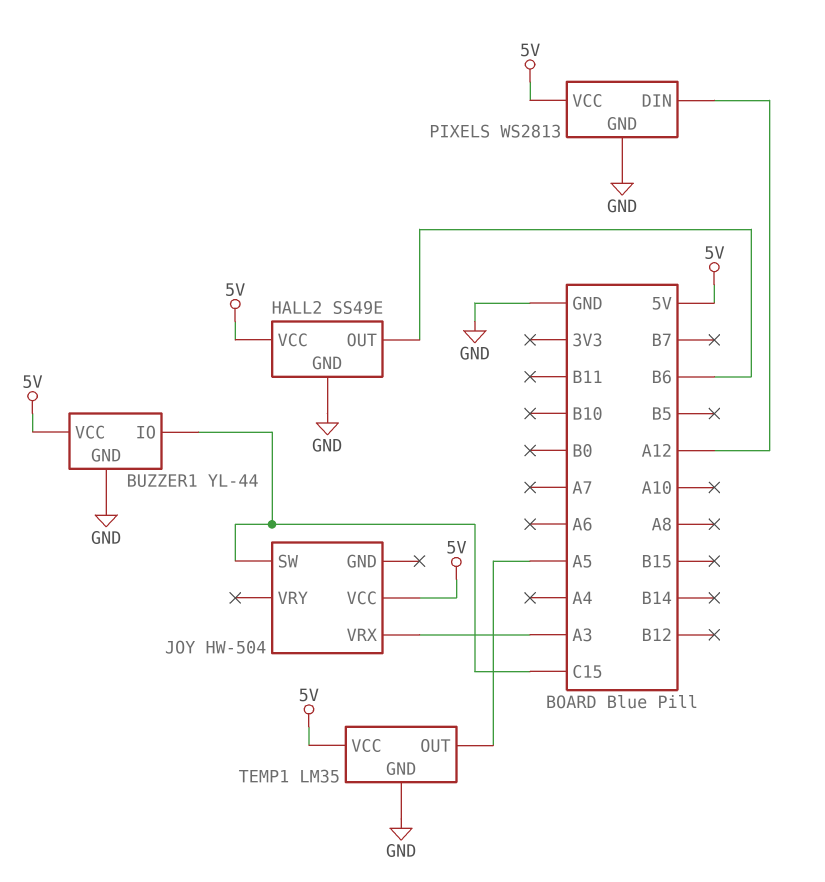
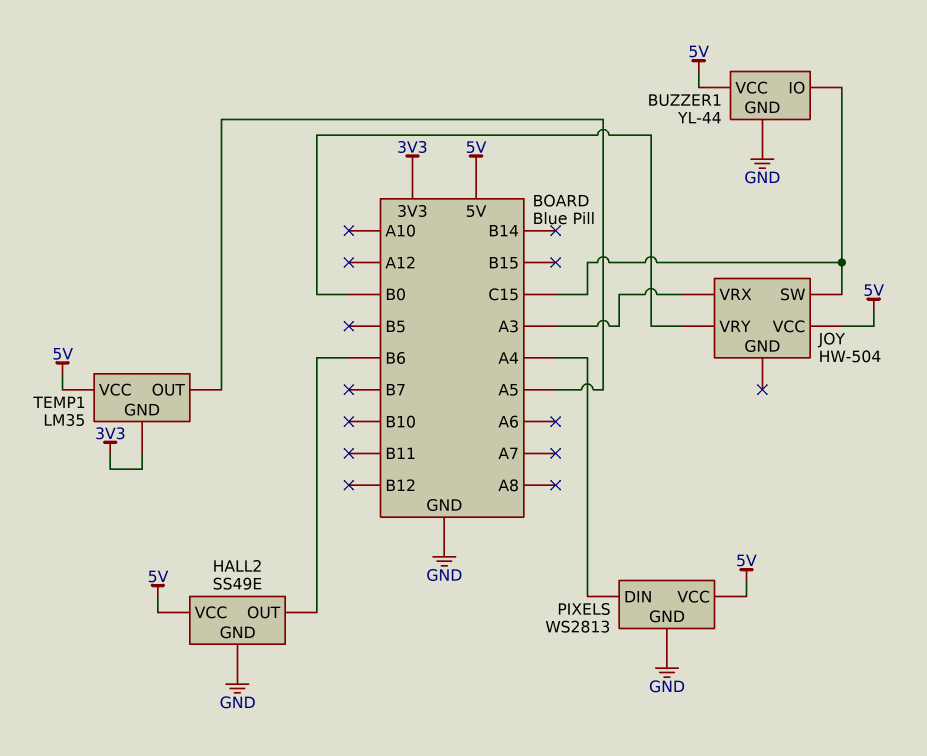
JOY pin VRY: none -> B0
PIXELS pin DIN: A12 -> A4
TEMP1 pin GND: GND -> 3V3

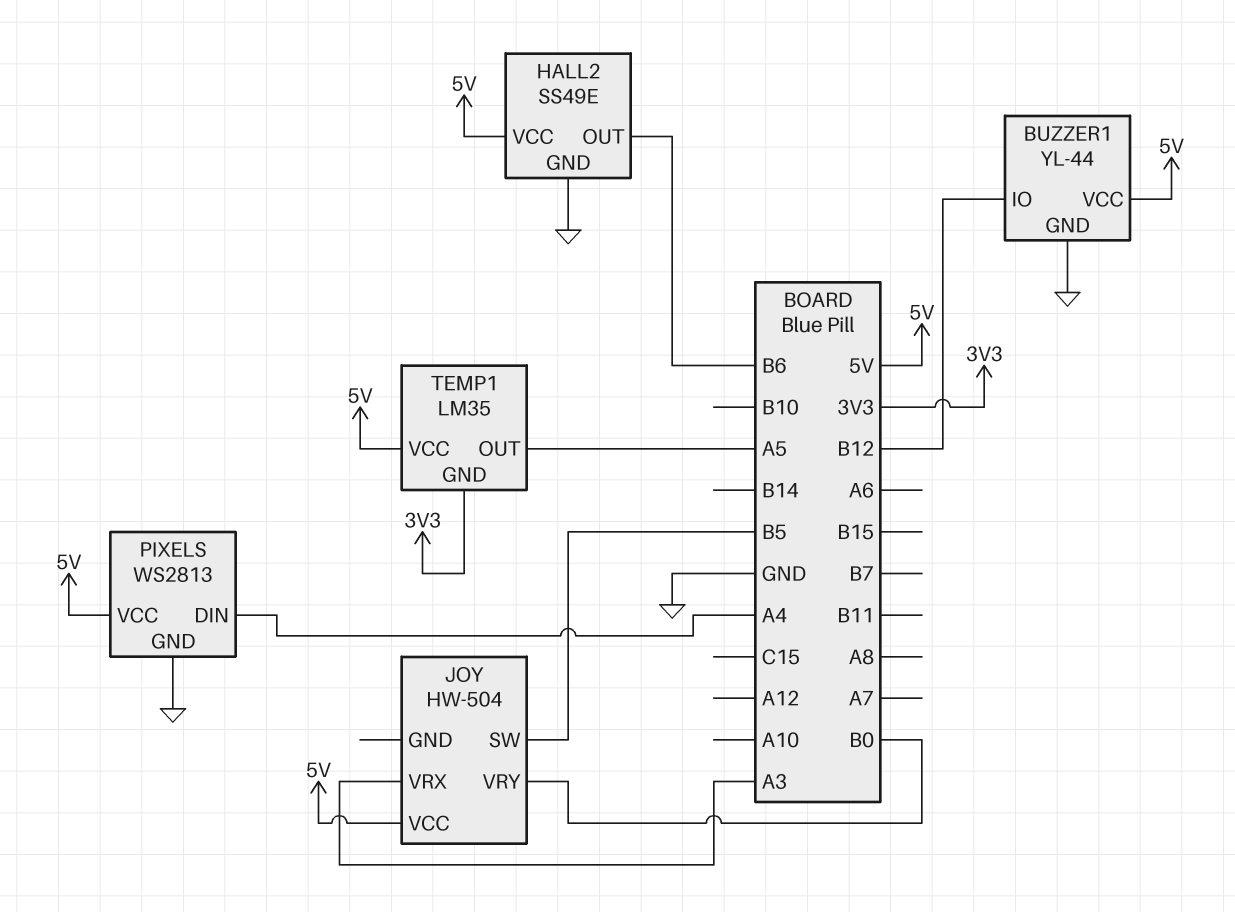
BUZZER1 pin IO: C15 -> B12
JOY pin SW: C15 -> B5

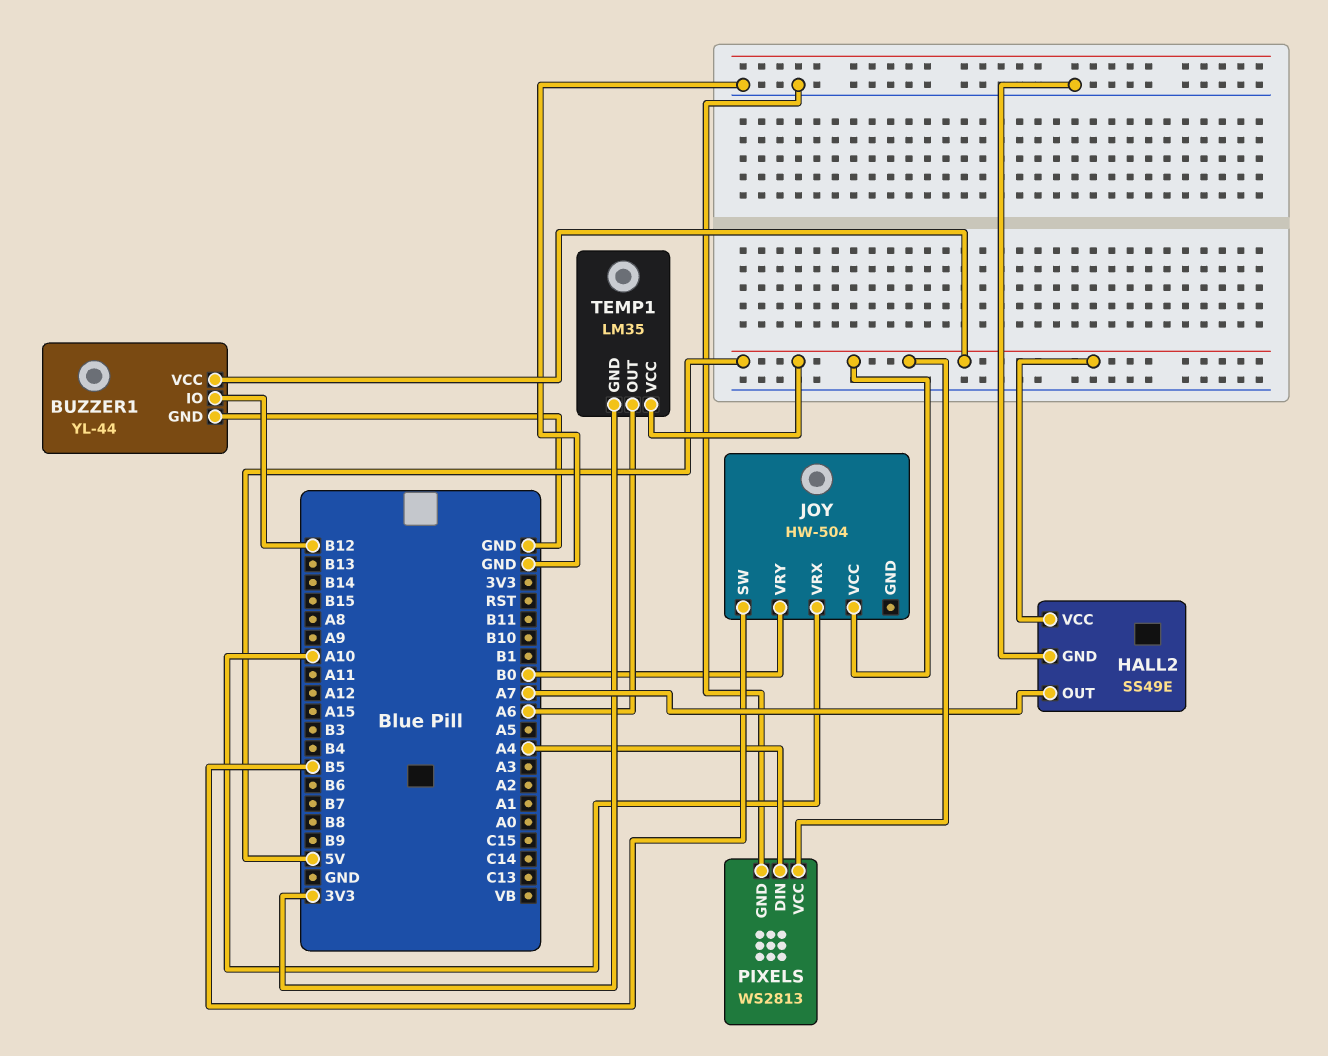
HALL2 pin OUT: B6 -> A7
JOY pin VRX: A3 -> A10
TEMP1 pin OUT: A5 -> A6

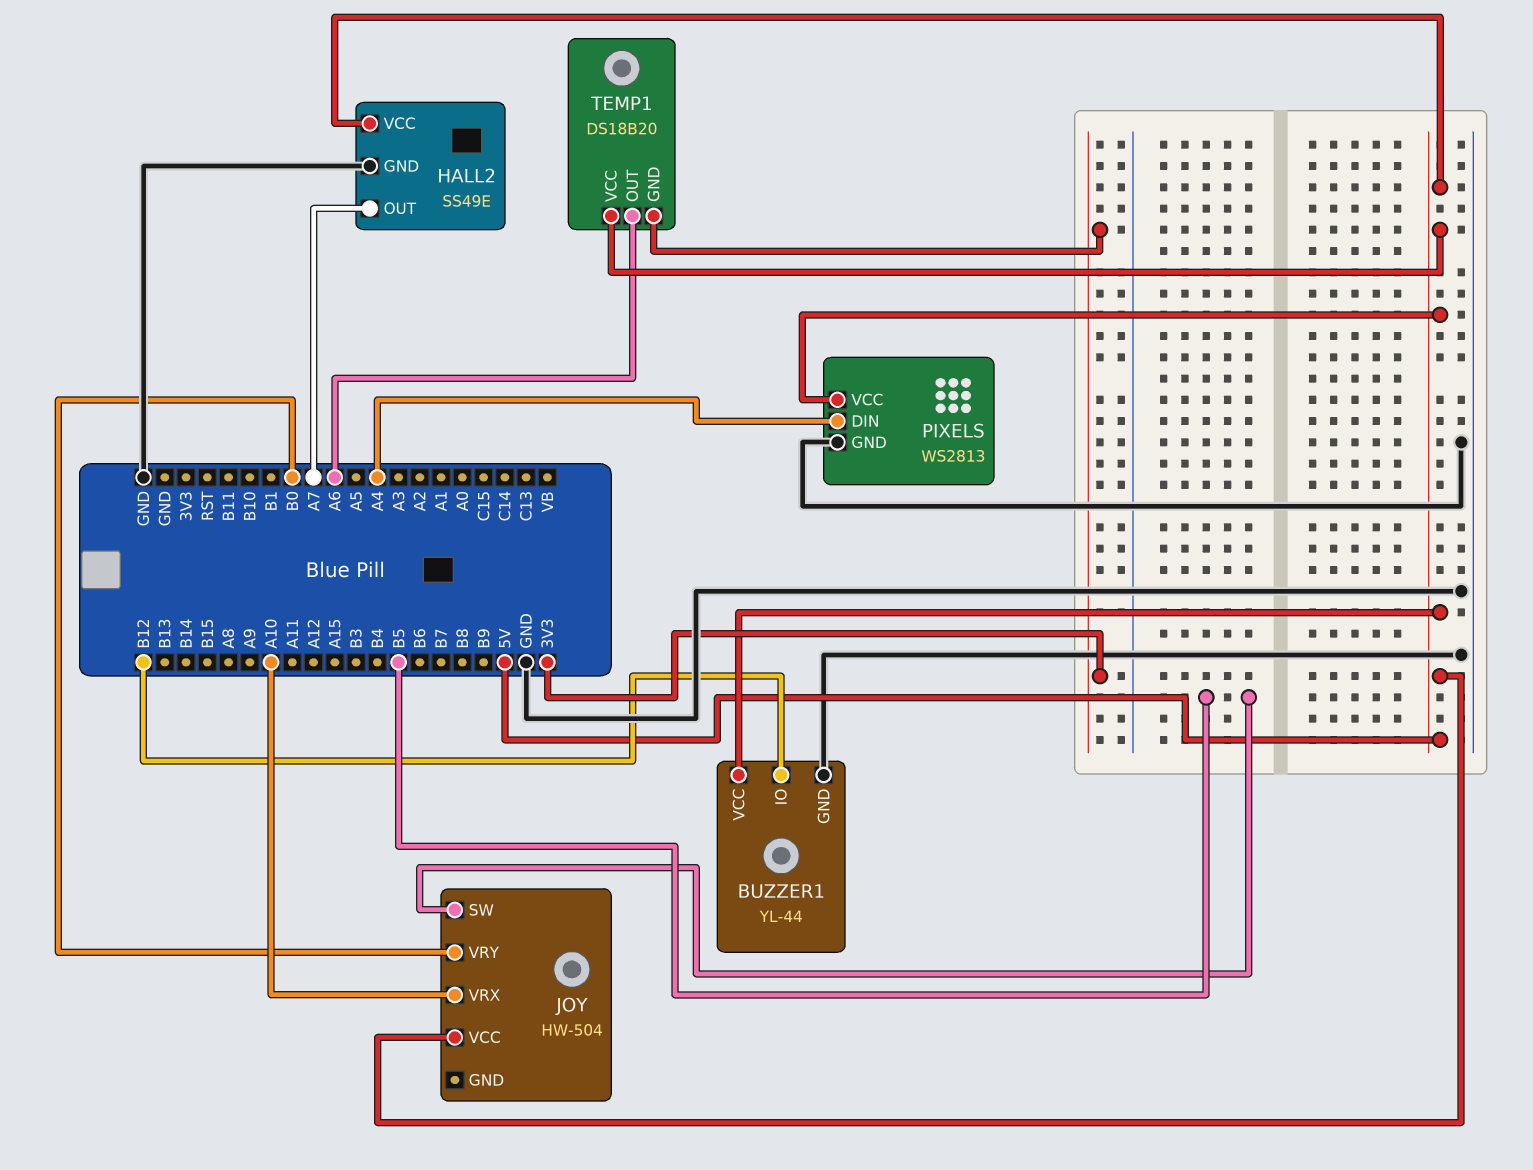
TEMP1: LM35 -> DS18B20

